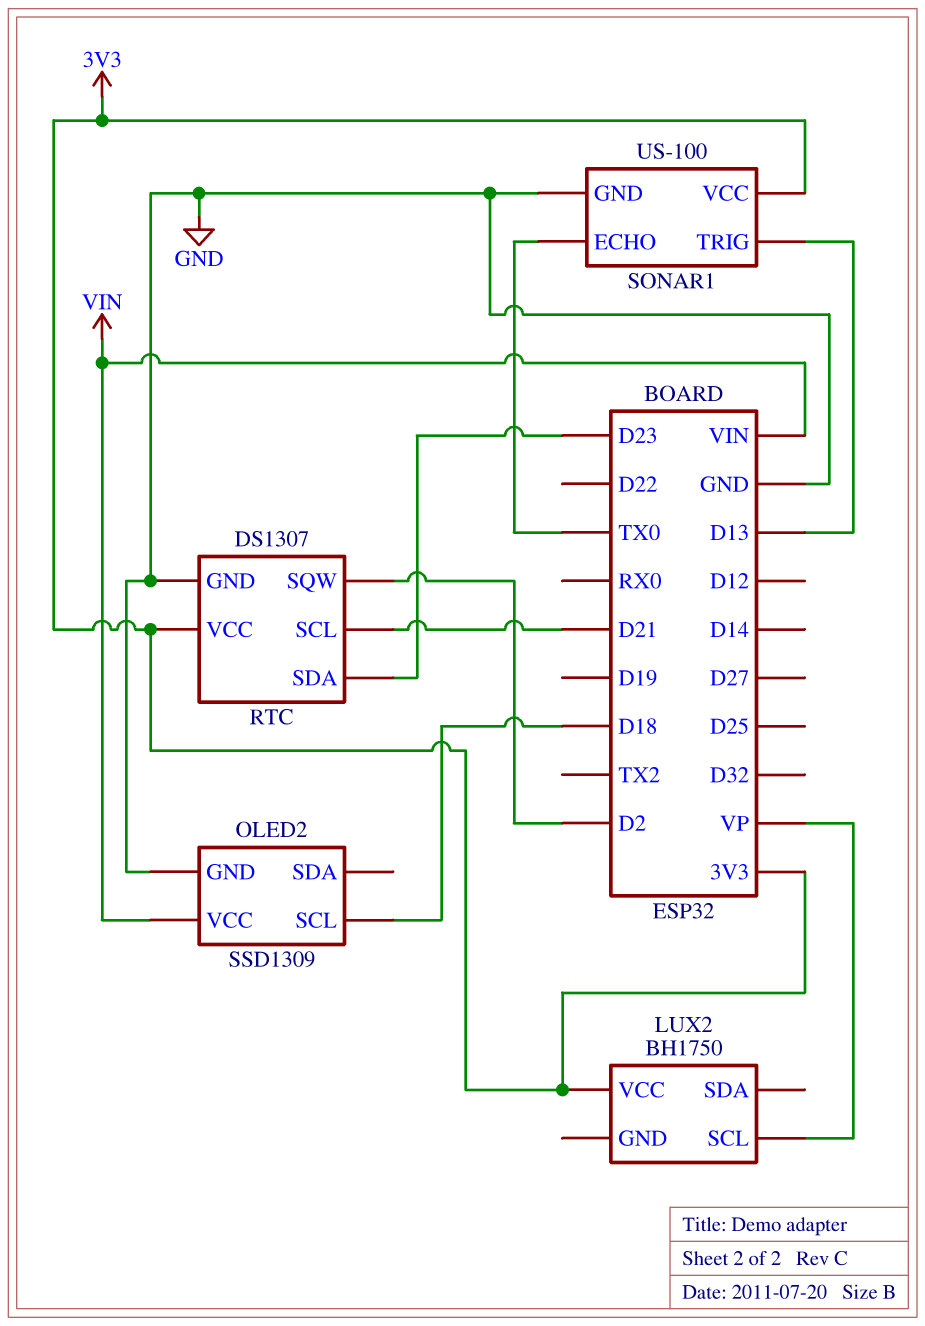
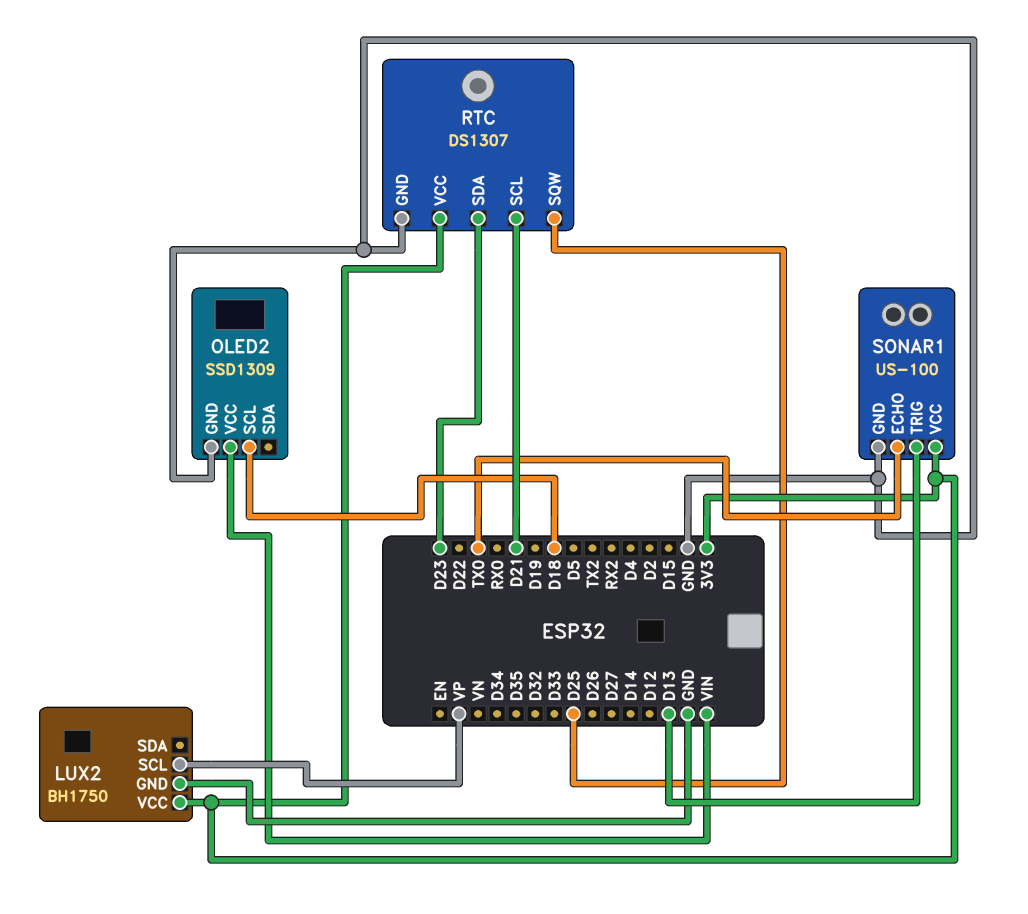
LUX2 pin GND: none -> GND
RTC pin SQW: D2 -> D25

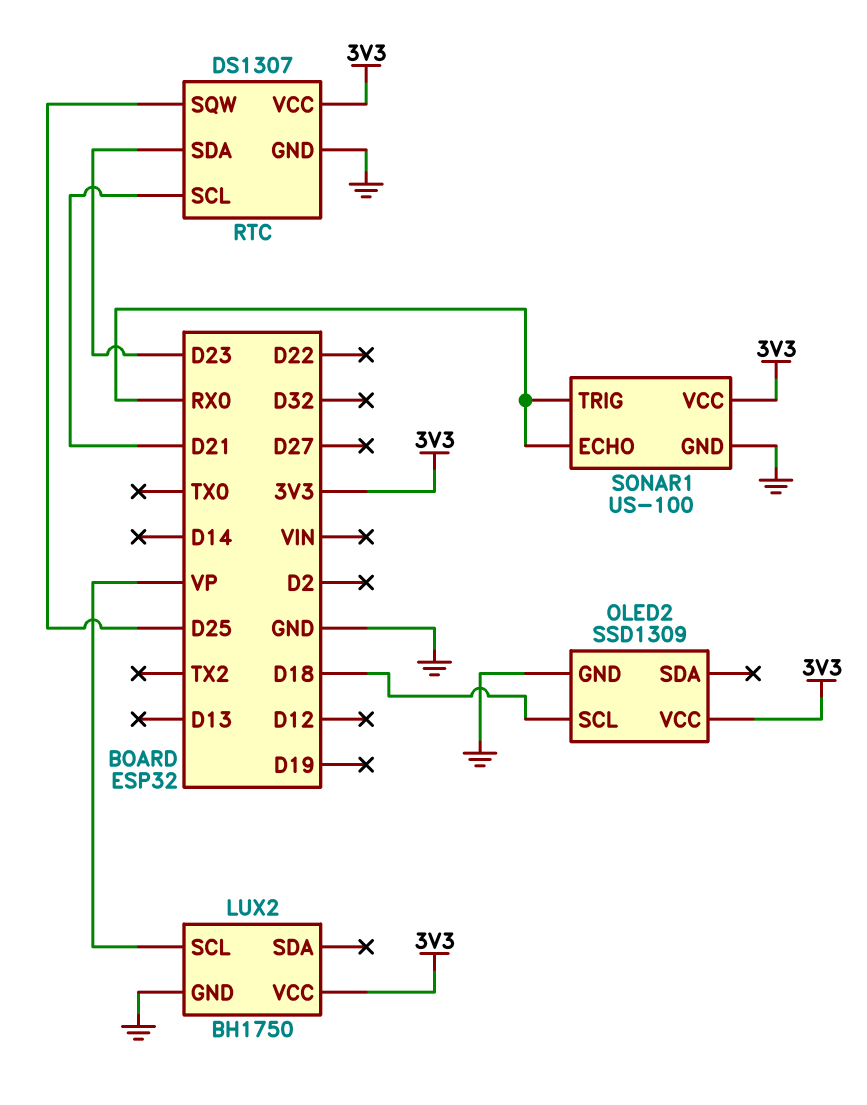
OLED2 pin VCC: VIN -> 3V3
SONAR1 pin ECHO: TX0 -> RX0
SONAR1 pin TRIG: D13 -> RX0

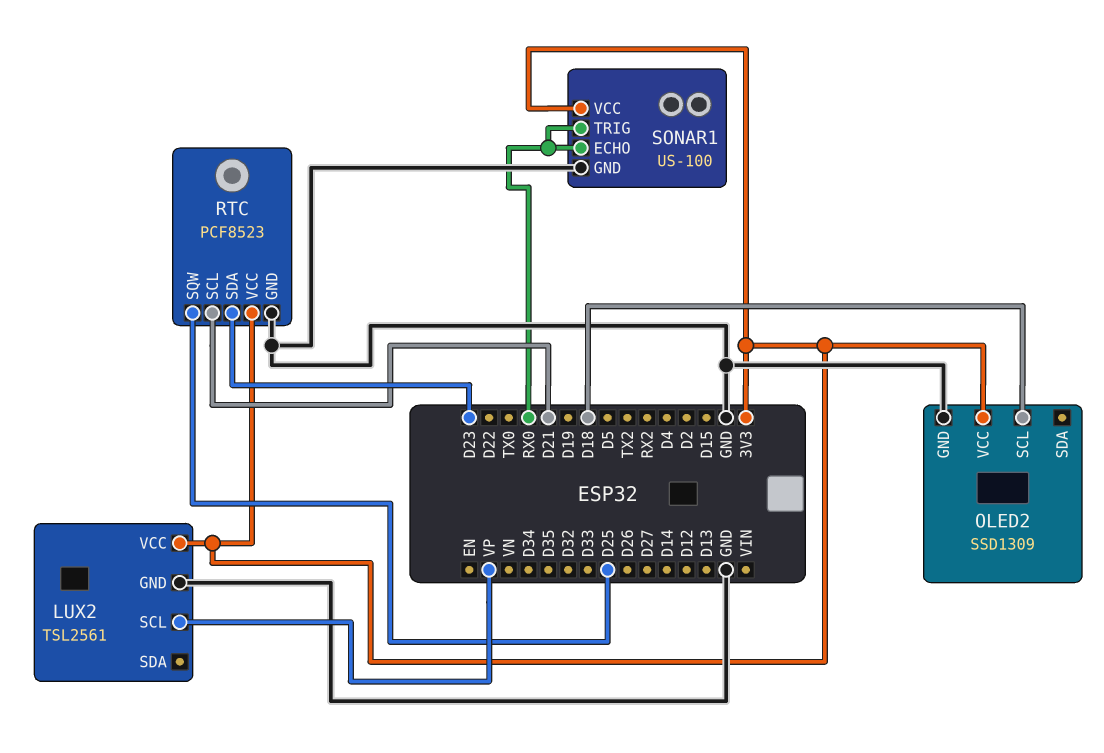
LUX2: BH1750 -> TSL2561
RTC: DS1307 -> PCF8523

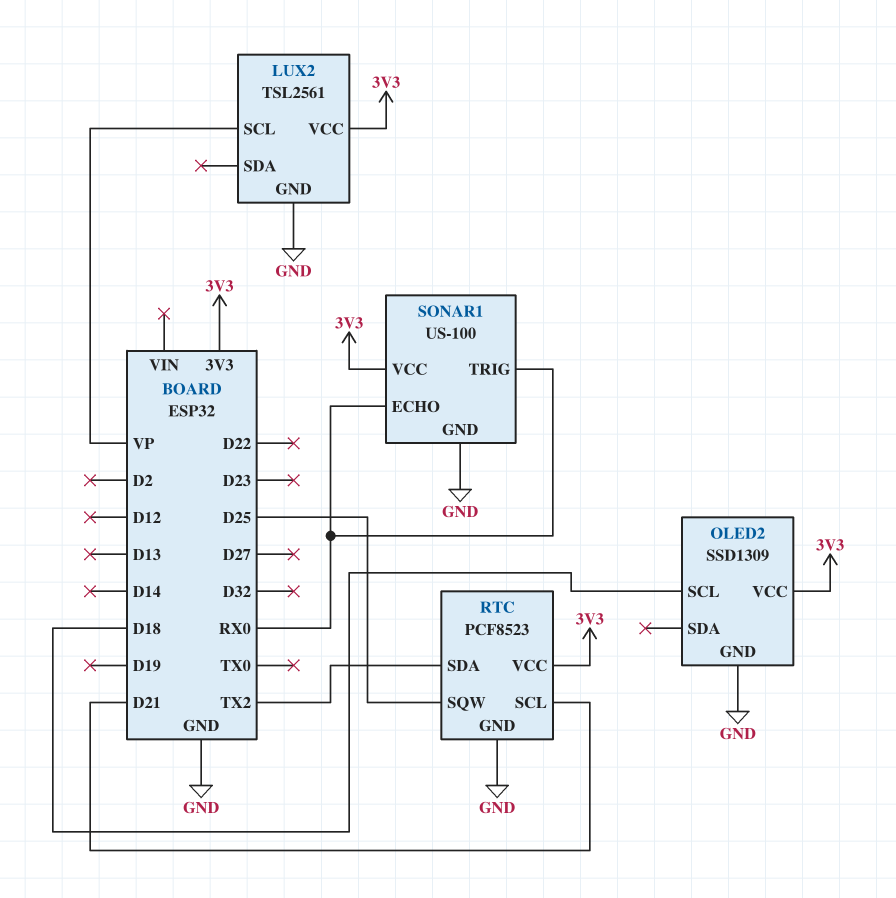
RTC pin SDA: D23 -> TX2

